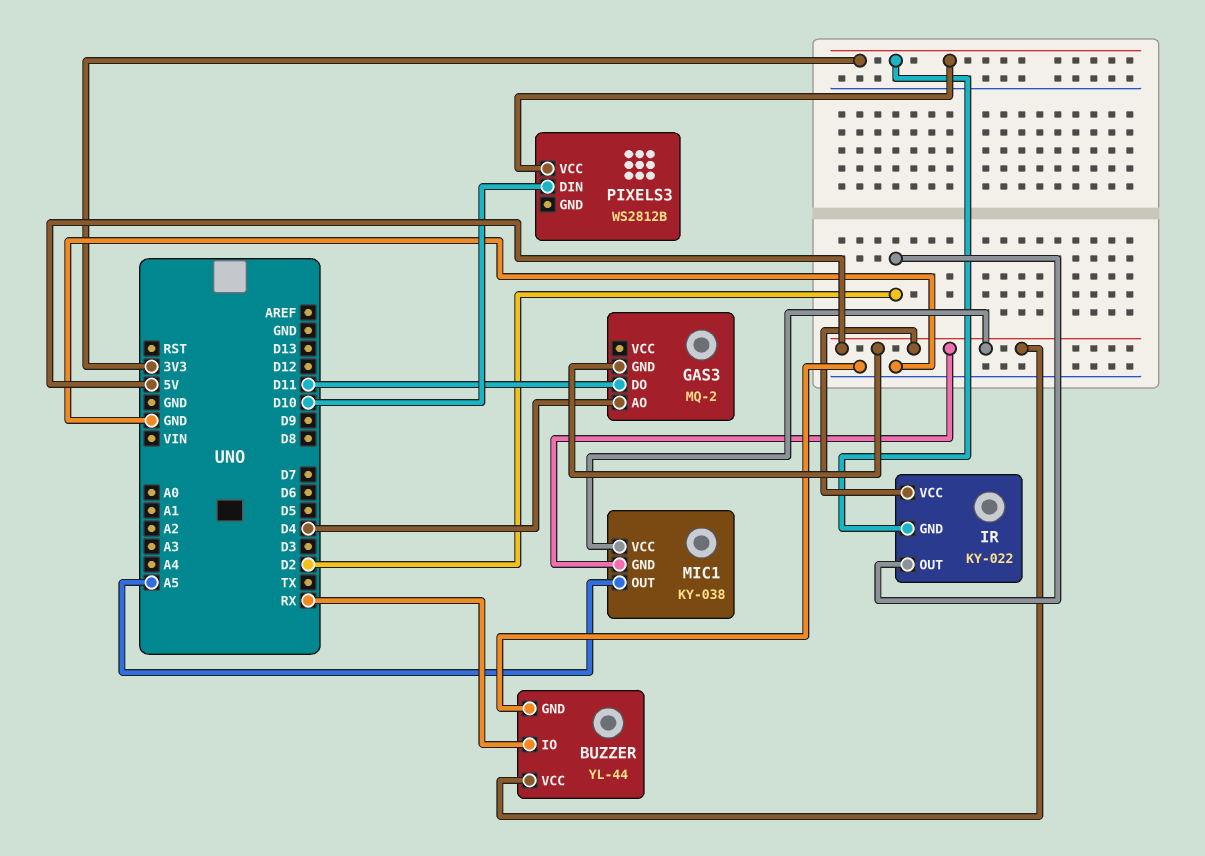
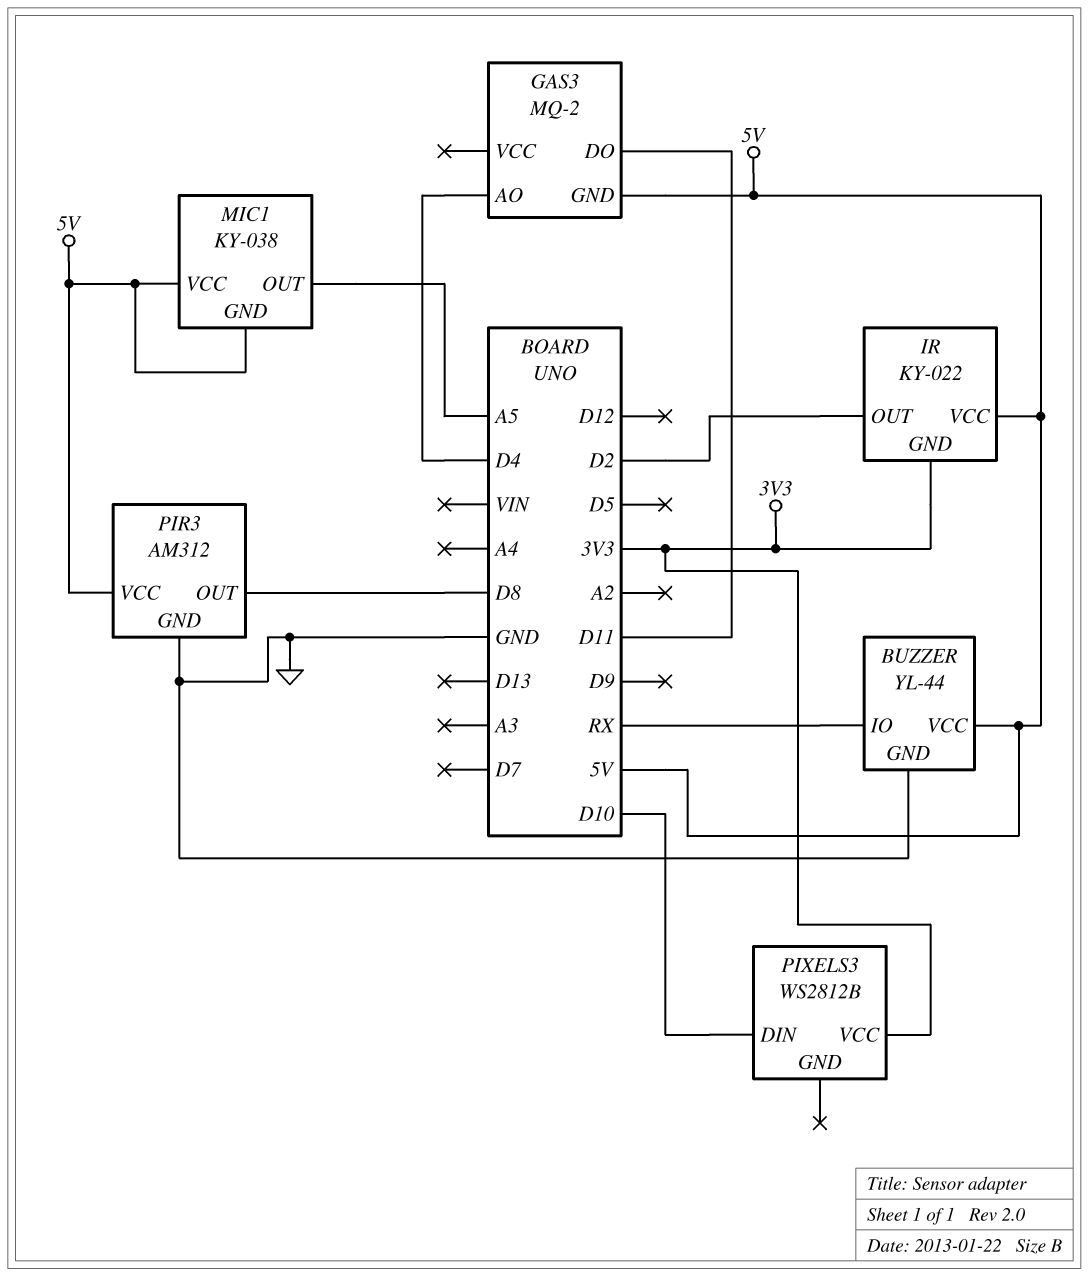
PIR3: none -> AM312
PIR3 pin GND: none -> GND
PIR3 pin OUT: none -> D8
PIR3 pin VCC: none -> 5V

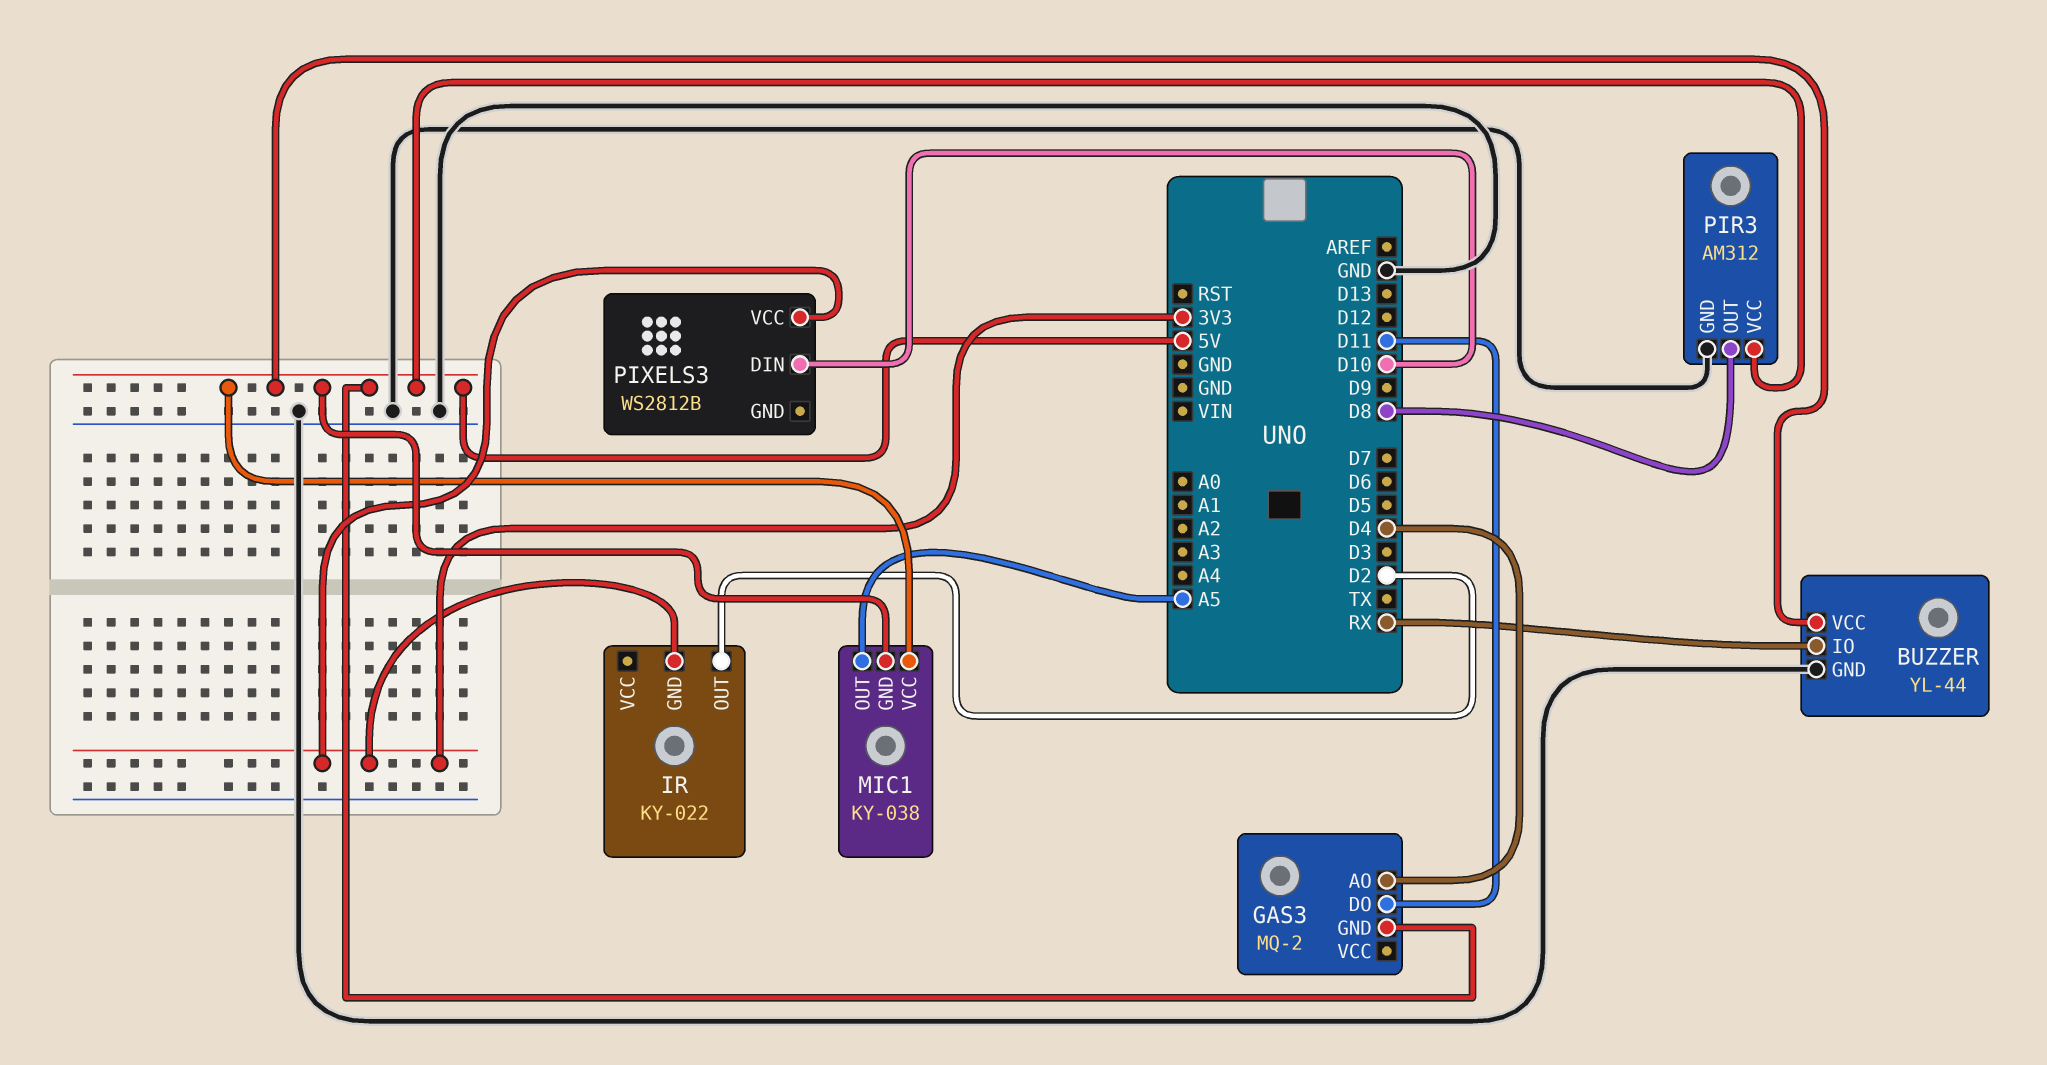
IR pin VCC: 5V -> none

